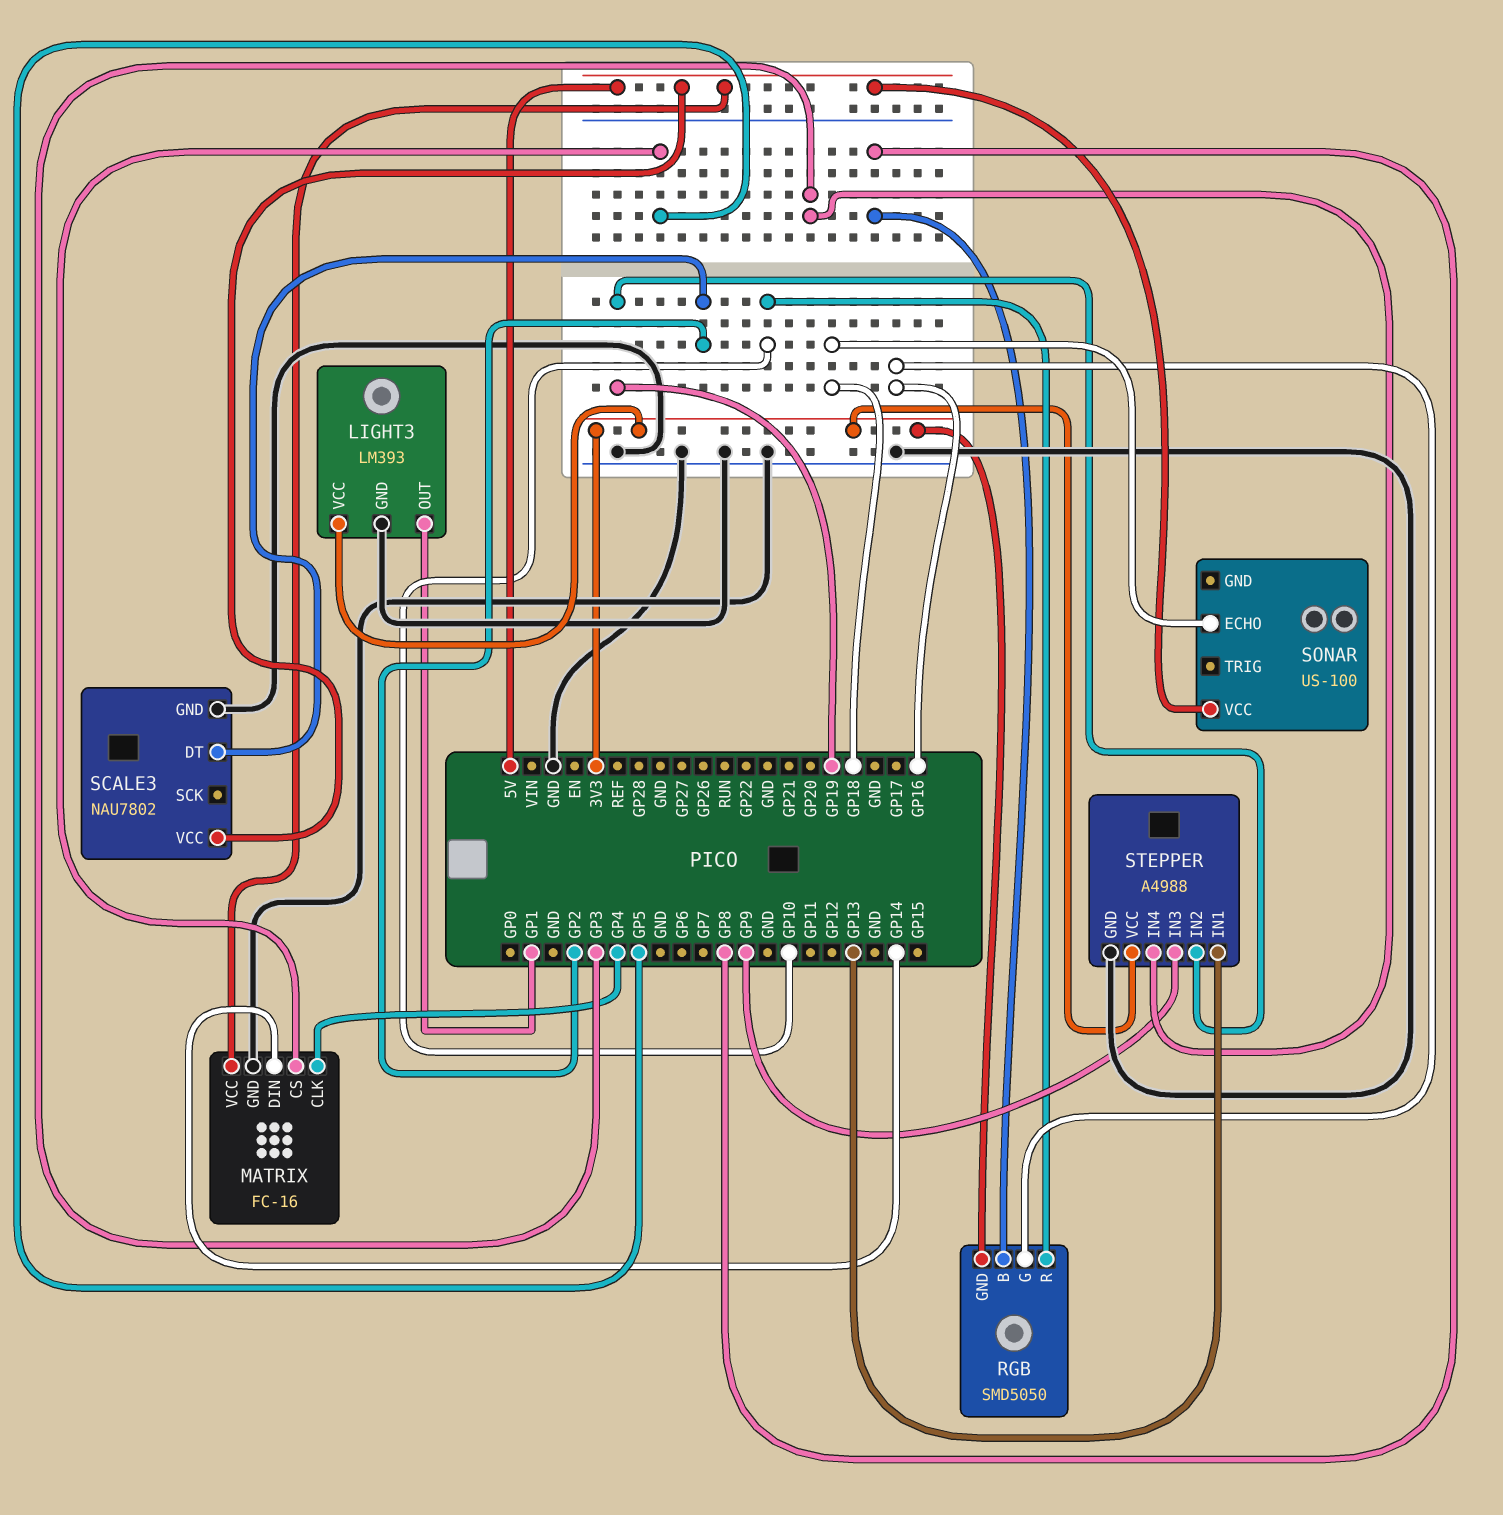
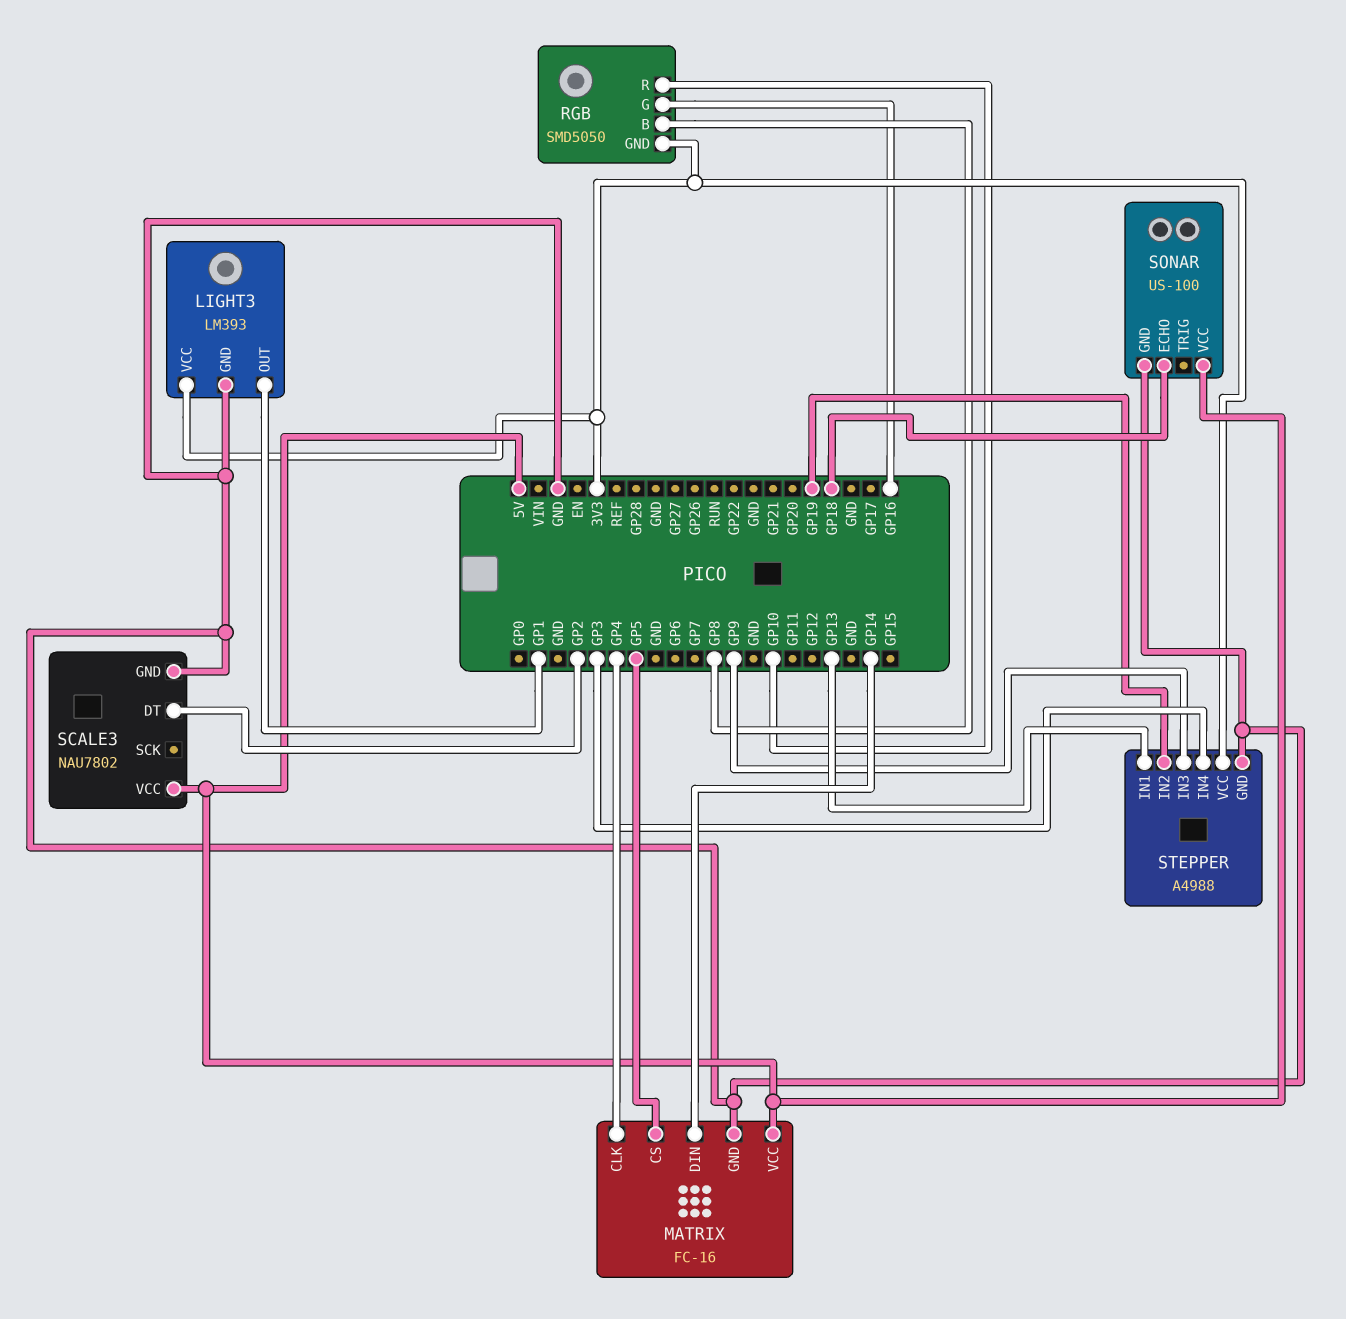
SONAR pin GND: none -> GND

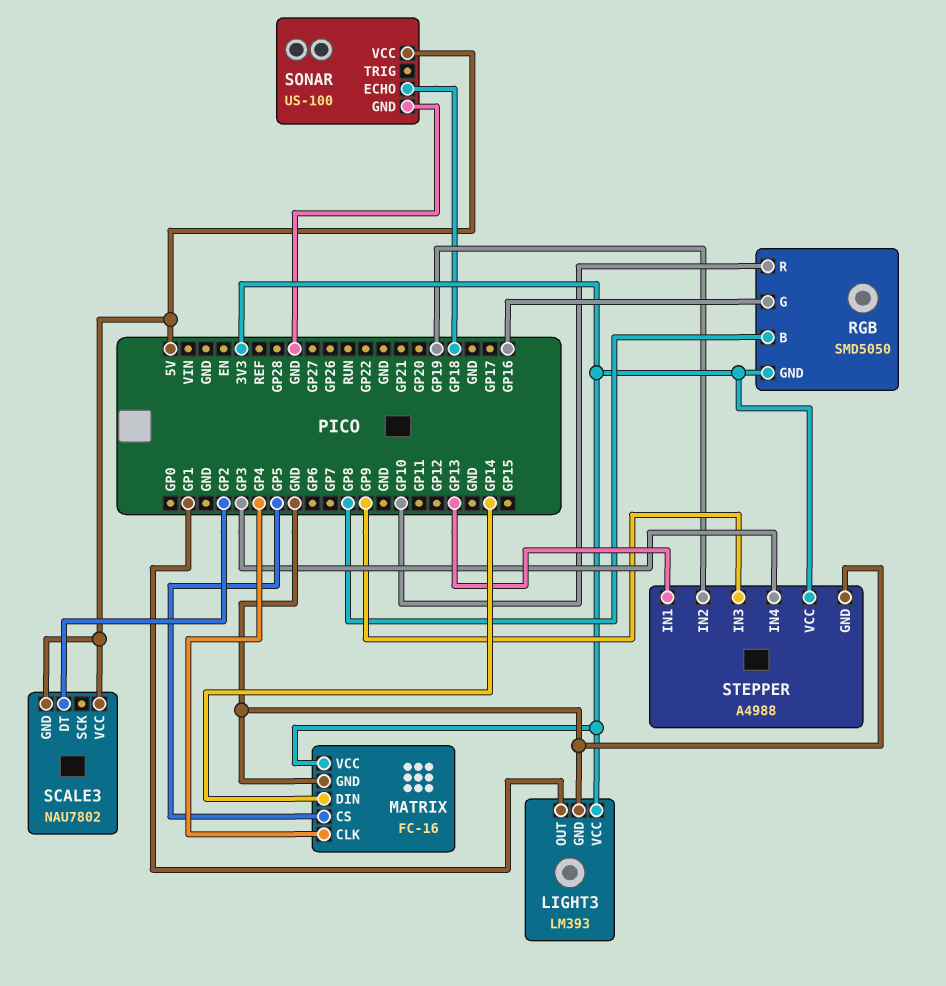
MATRIX pin VCC: 5V -> 3V3
SCALE3 pin GND: GND -> 5V

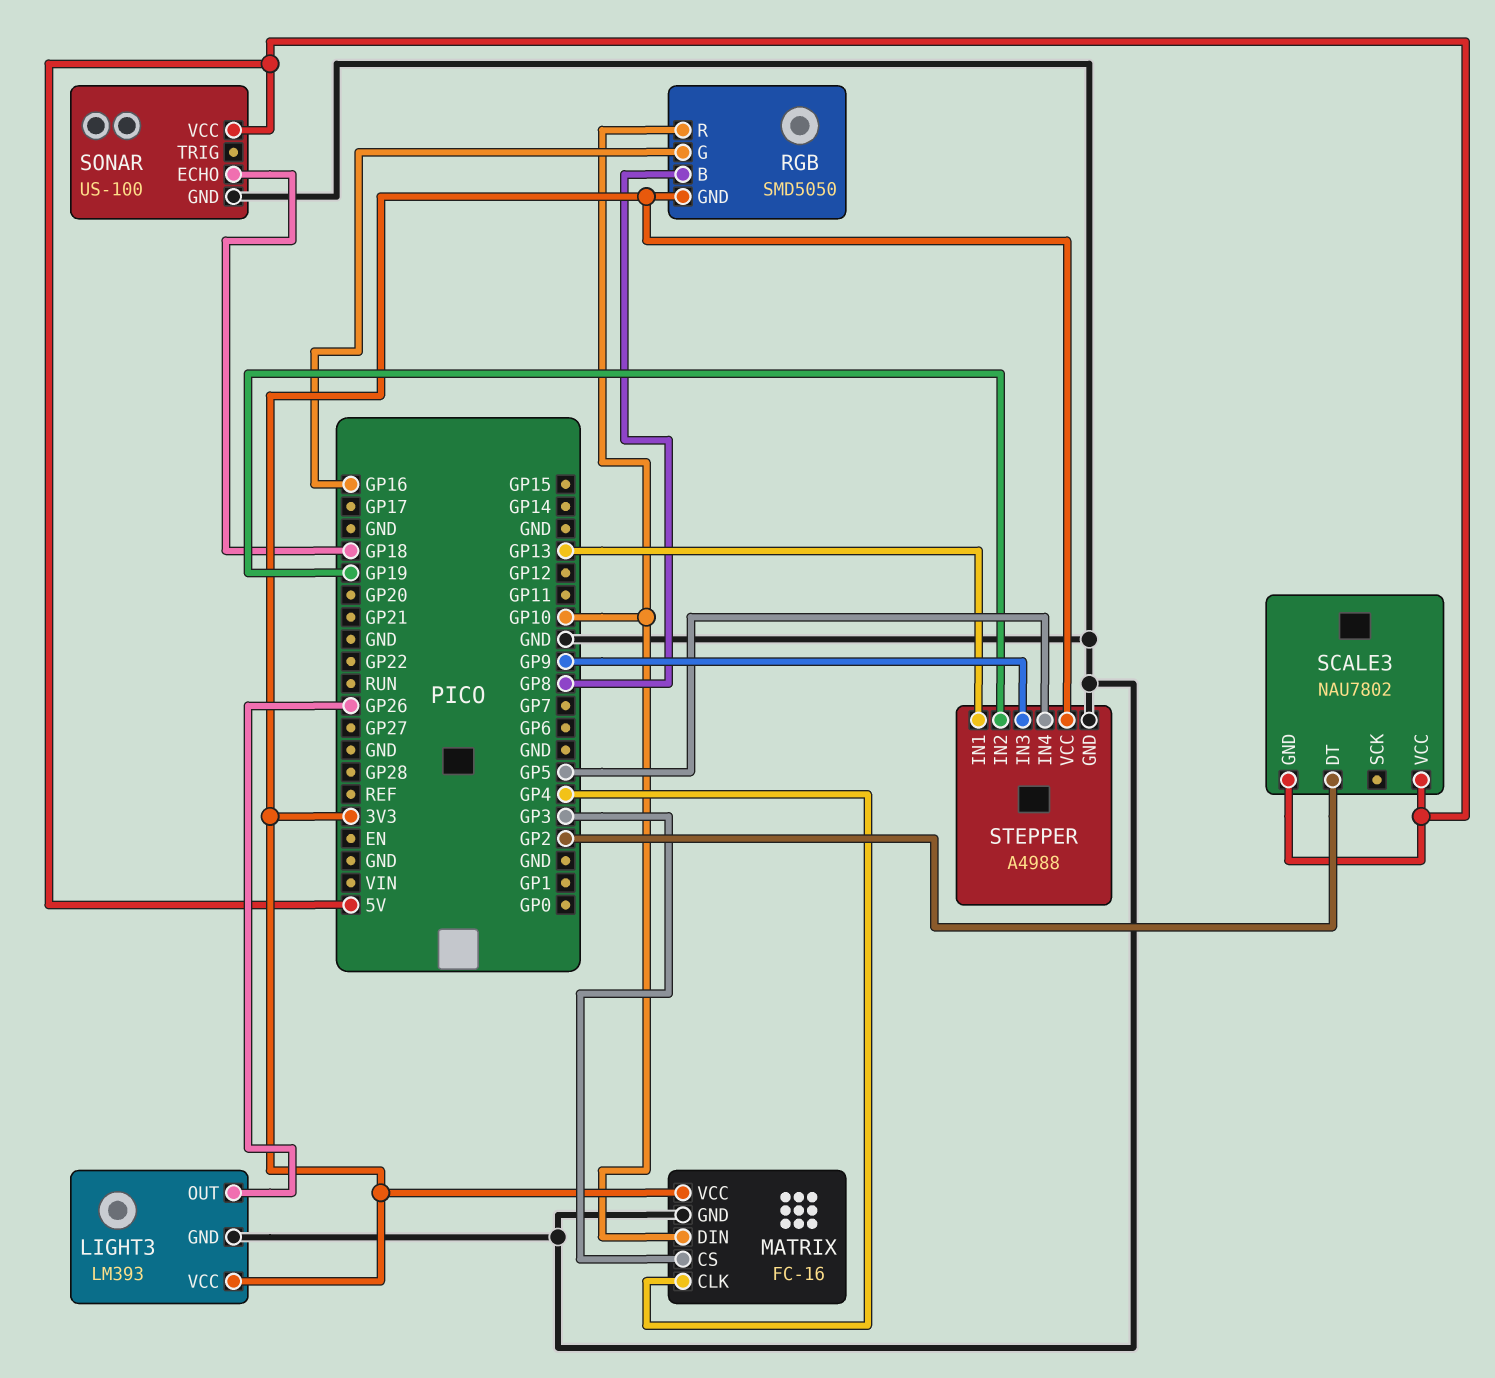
LIGHT3 pin OUT: GP1 -> GP26
MATRIX pin CS: GP5 -> GP3
MATRIX pin DIN: GP14 -> GP10
STEPPER pin IN4: GP3 -> GP5

